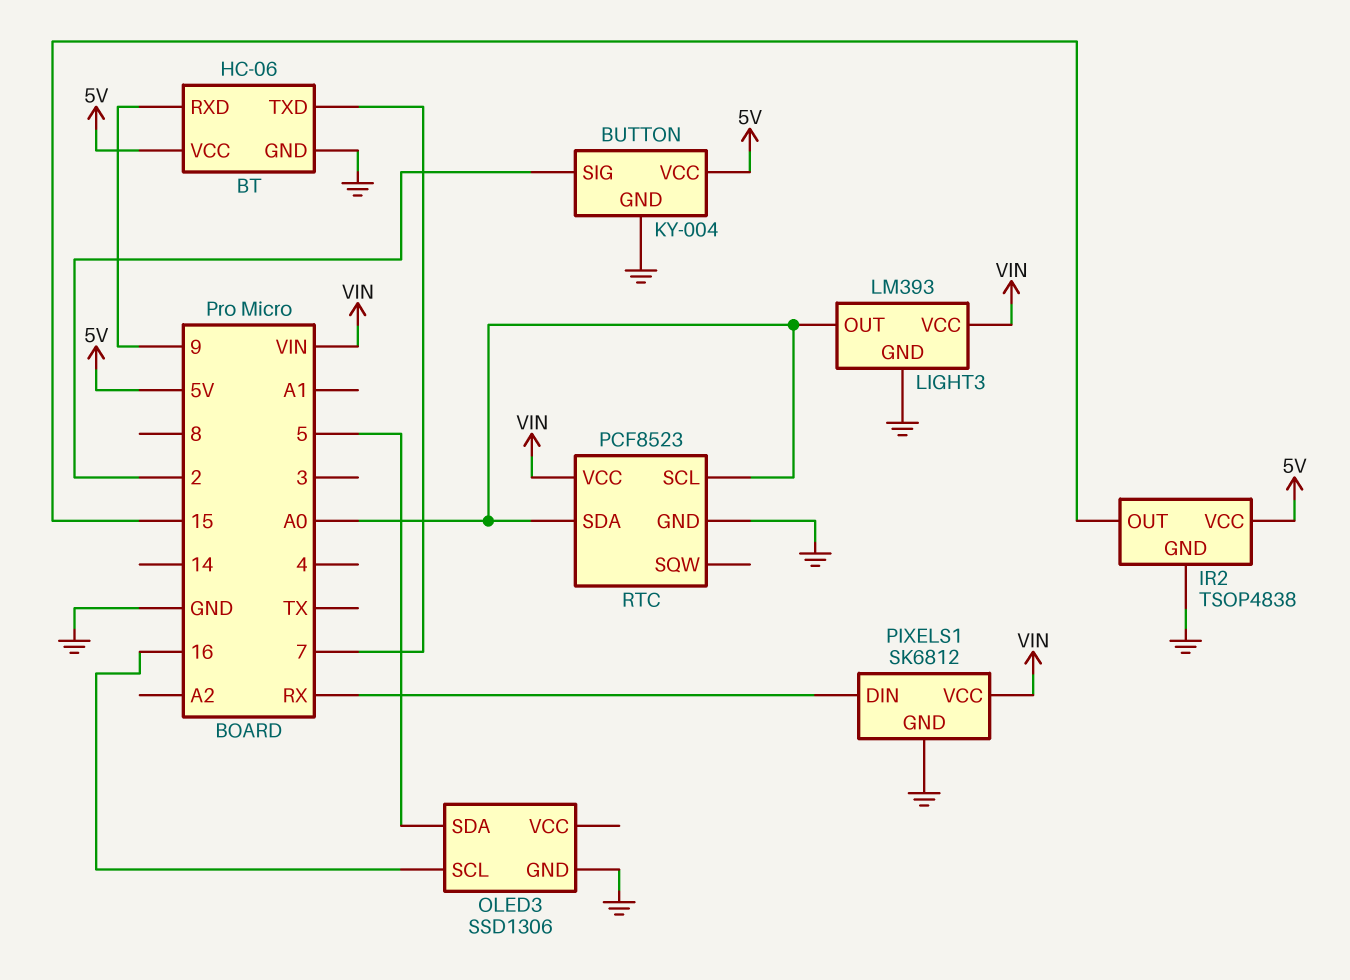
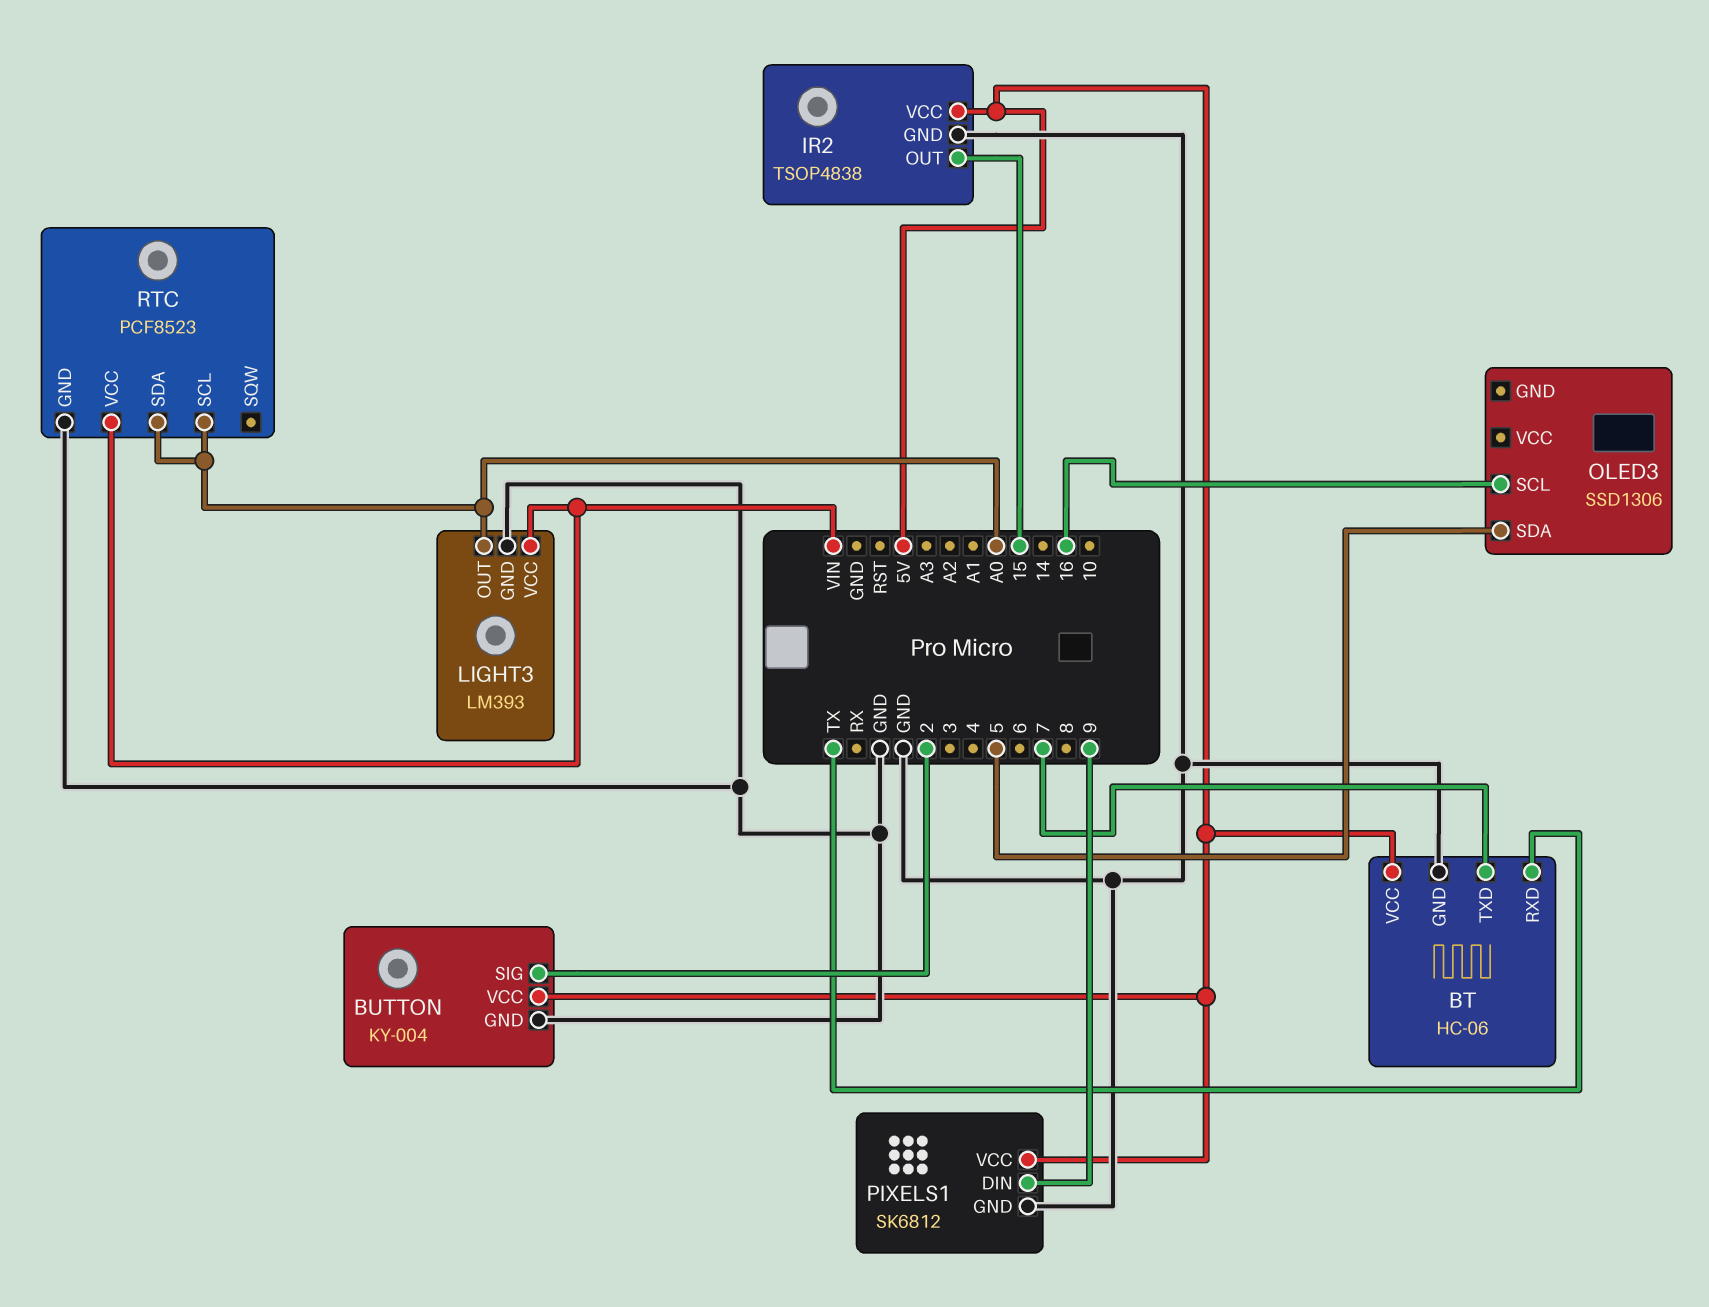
BT pin RXD: 9 -> TX
OLED3 pin GND: GND -> none
PIXELS1 pin DIN: RX -> 9
PIXELS1 pin VCC: VIN -> 5V

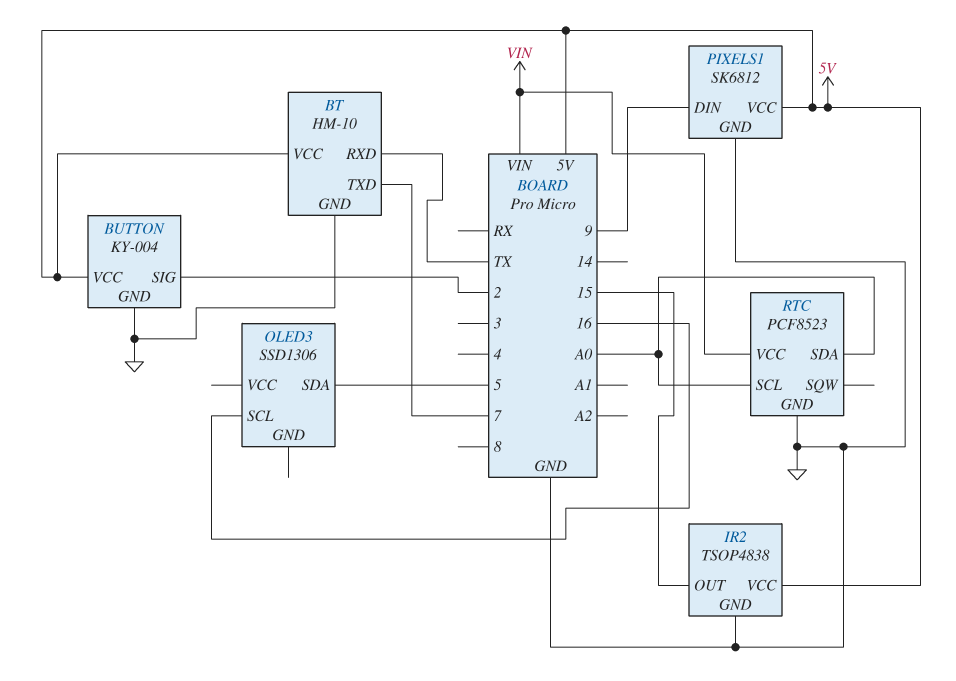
BT: HC-06 -> HM-10
LIGHT3: LM393 -> none
LIGHT3 pin GND: GND -> none
LIGHT3 pin OUT: A0 -> none
LIGHT3 pin VCC: VIN -> none

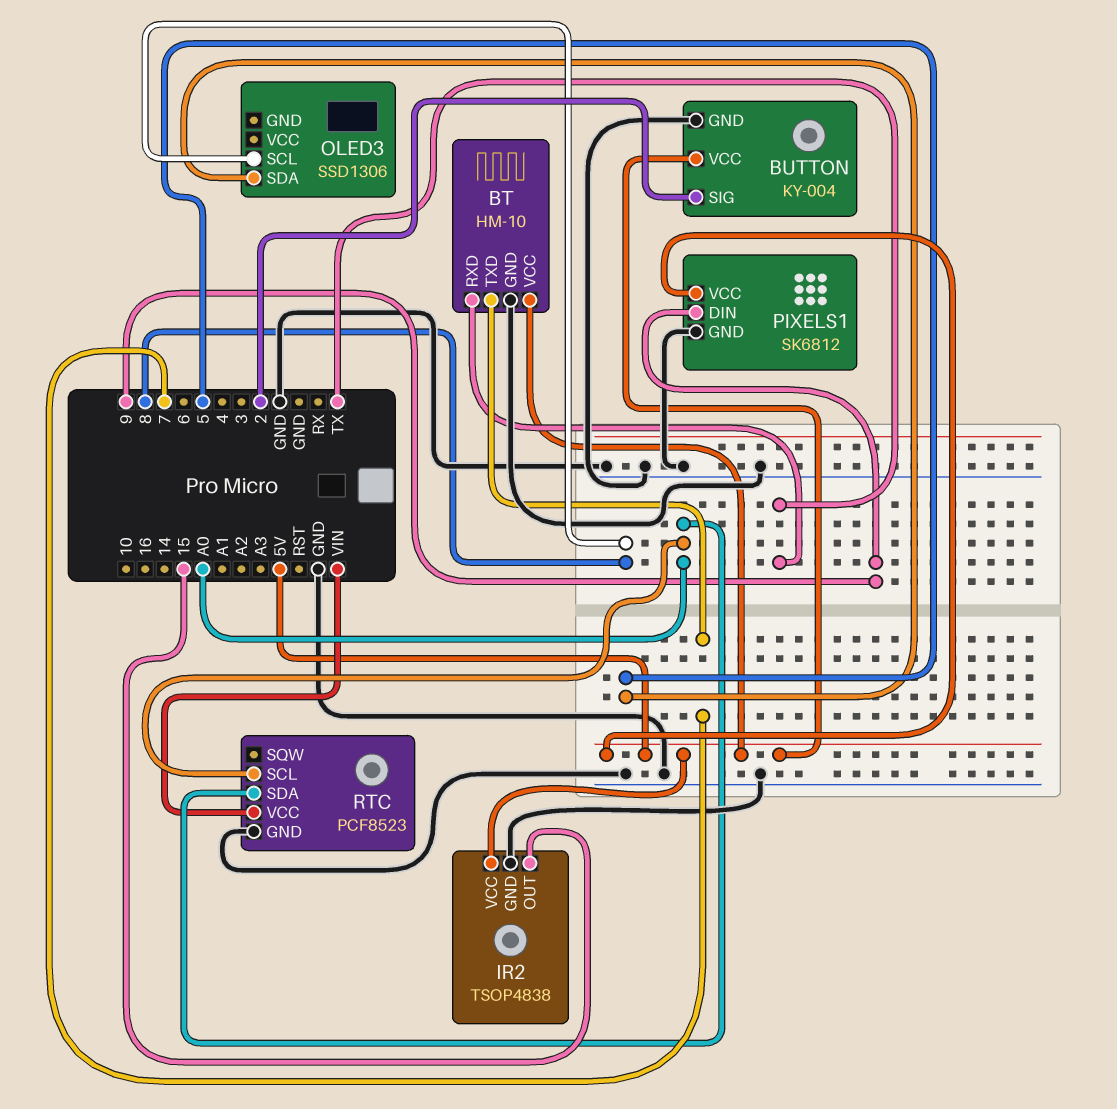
OLED3 pin SCL: 16 -> 8

